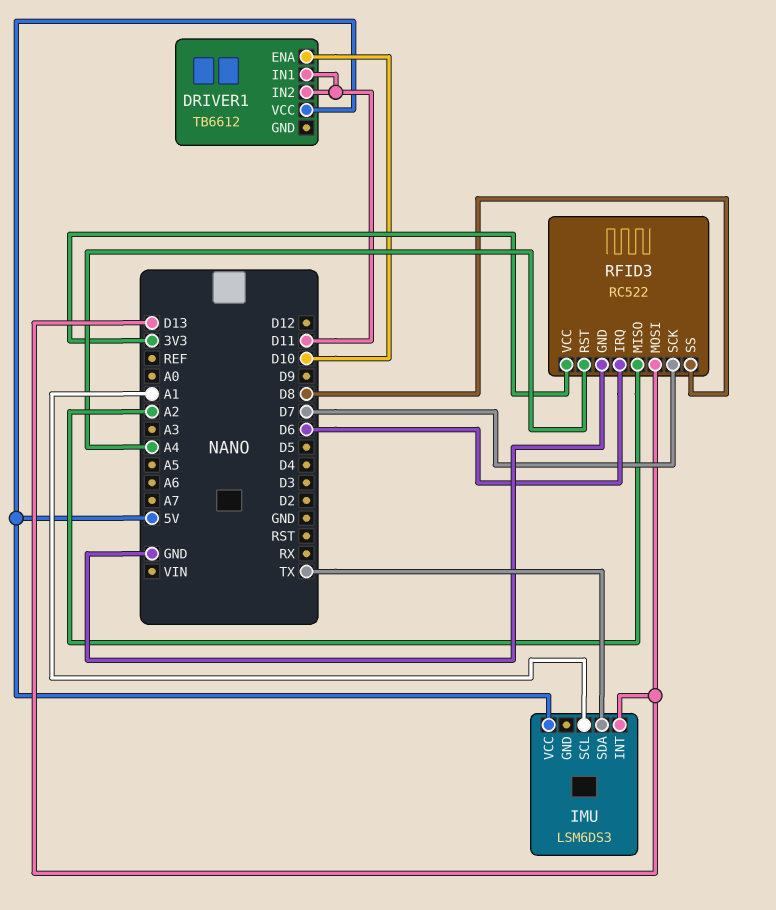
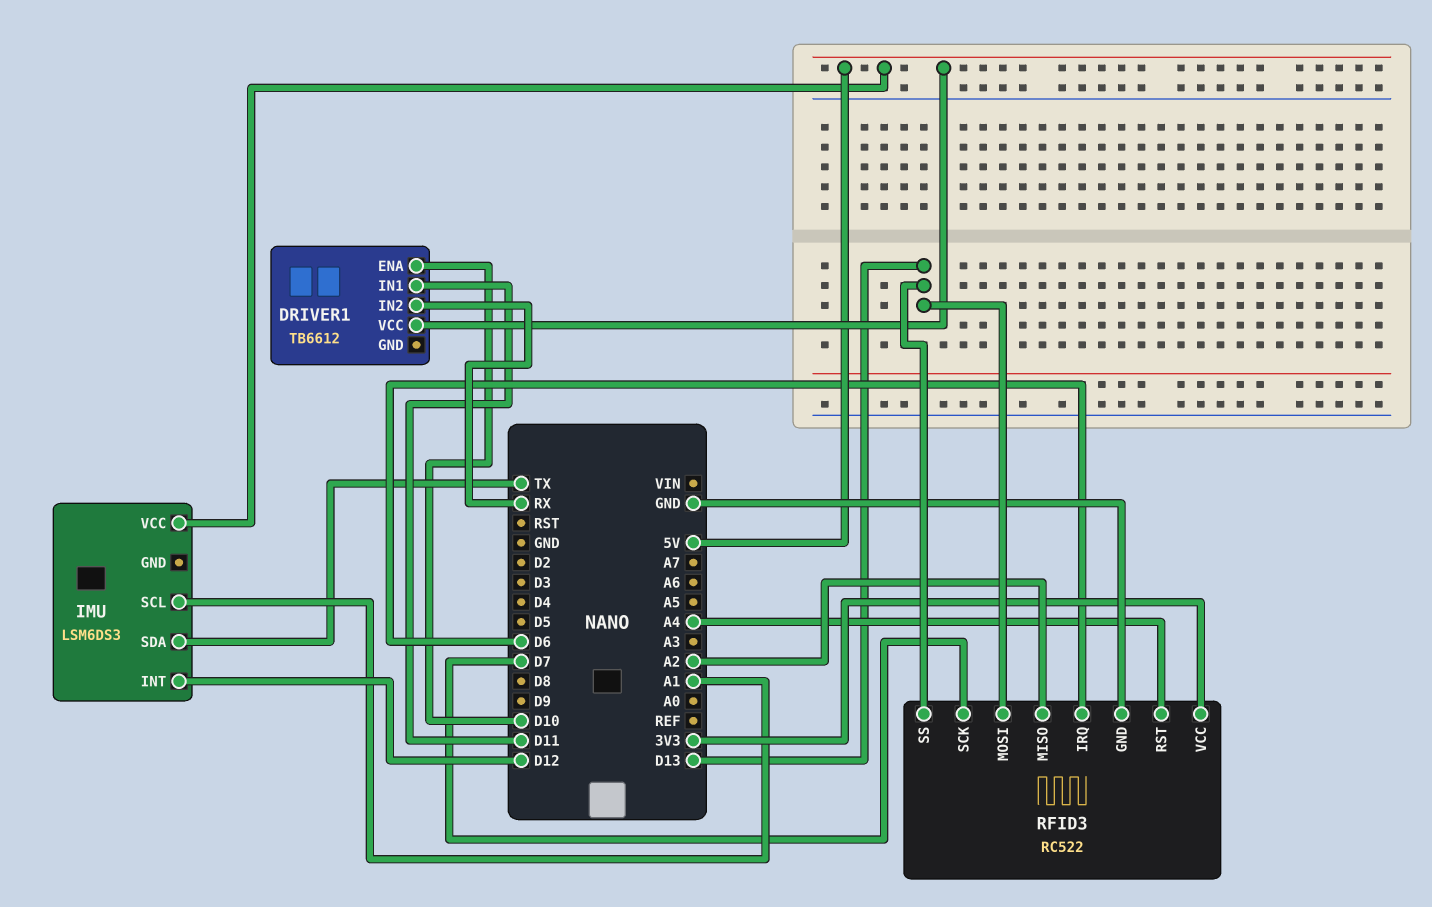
DRIVER1 pin IN2: D11 -> RX
IMU pin INT: D13 -> D12
RFID3 pin SS: D8 -> D13

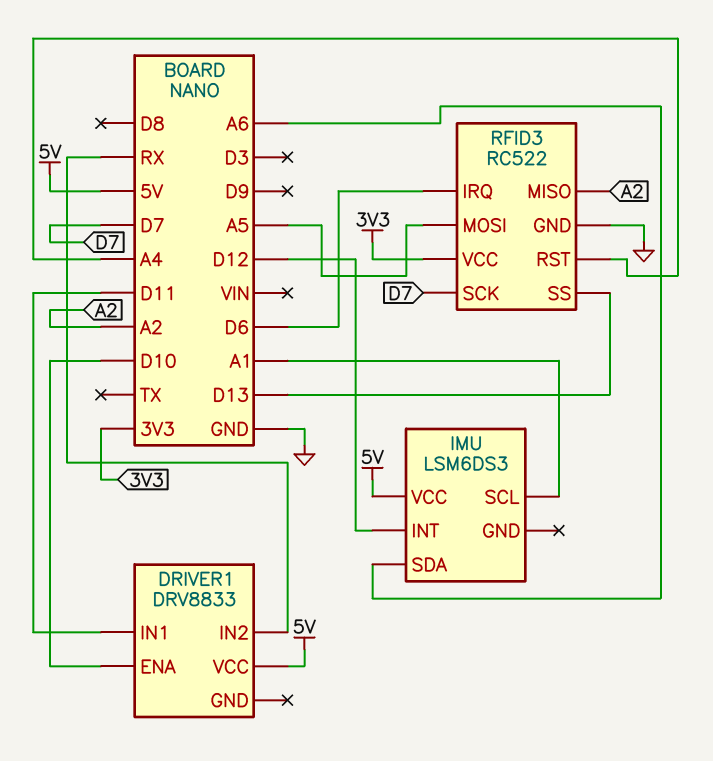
DRIVER1: TB6612 -> DRV8833
IMU pin SDA: TX -> A6
RFID3 pin MOSI: D13 -> A5

